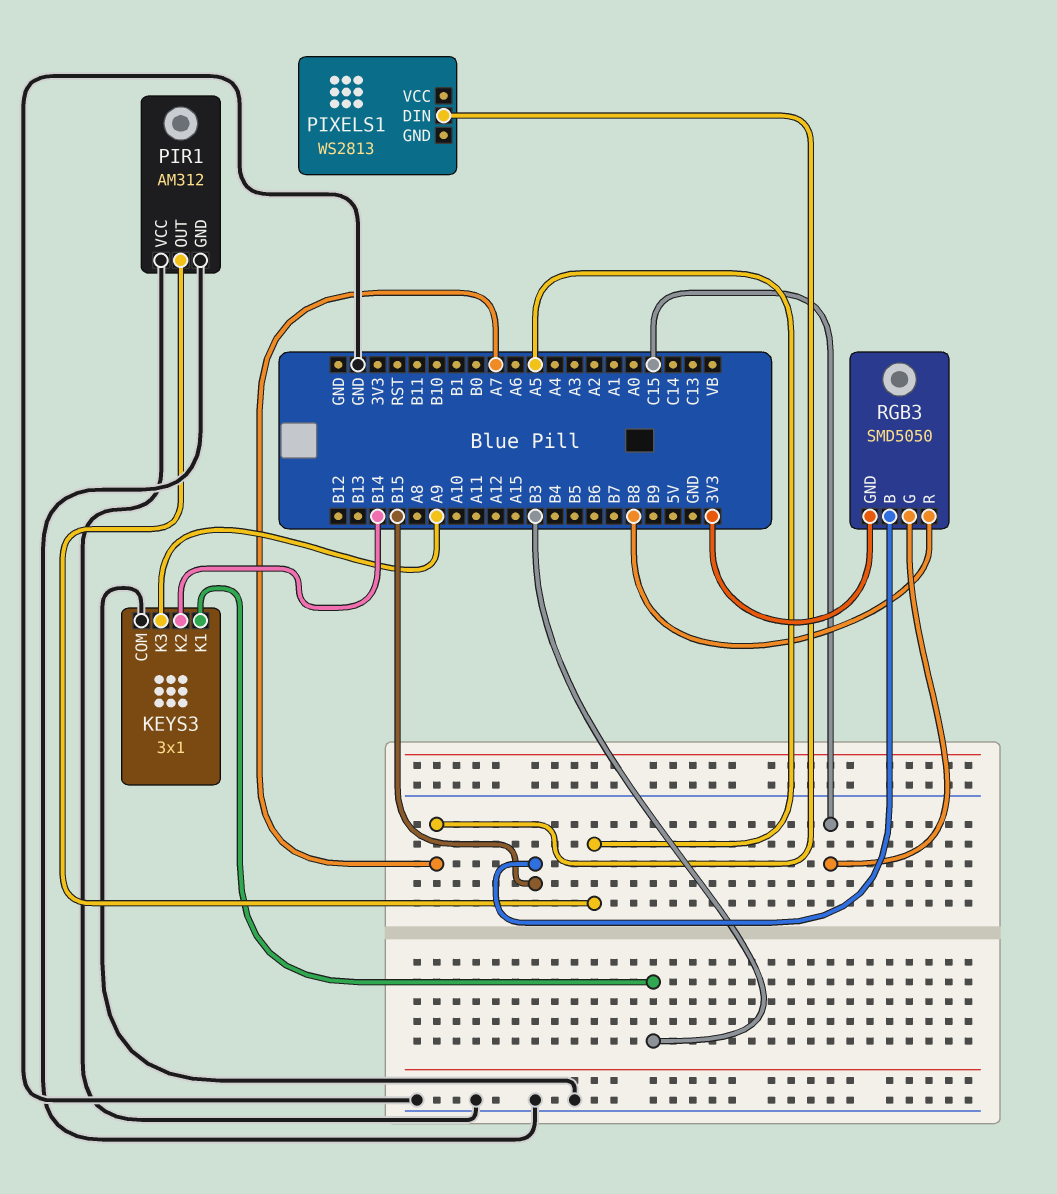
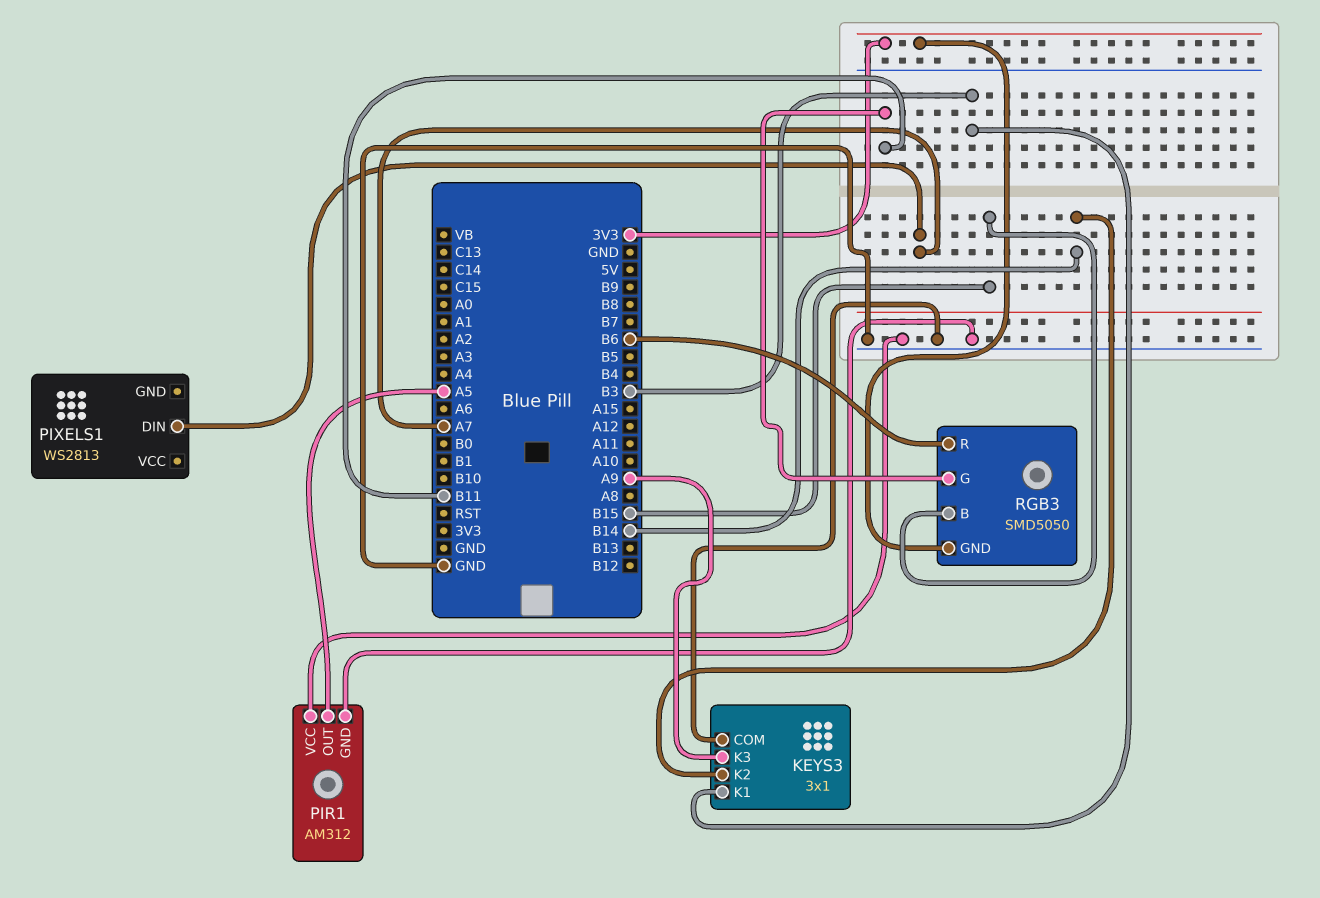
RGB3 pin G: C15 -> B11
RGB3 pin R: B8 -> B6

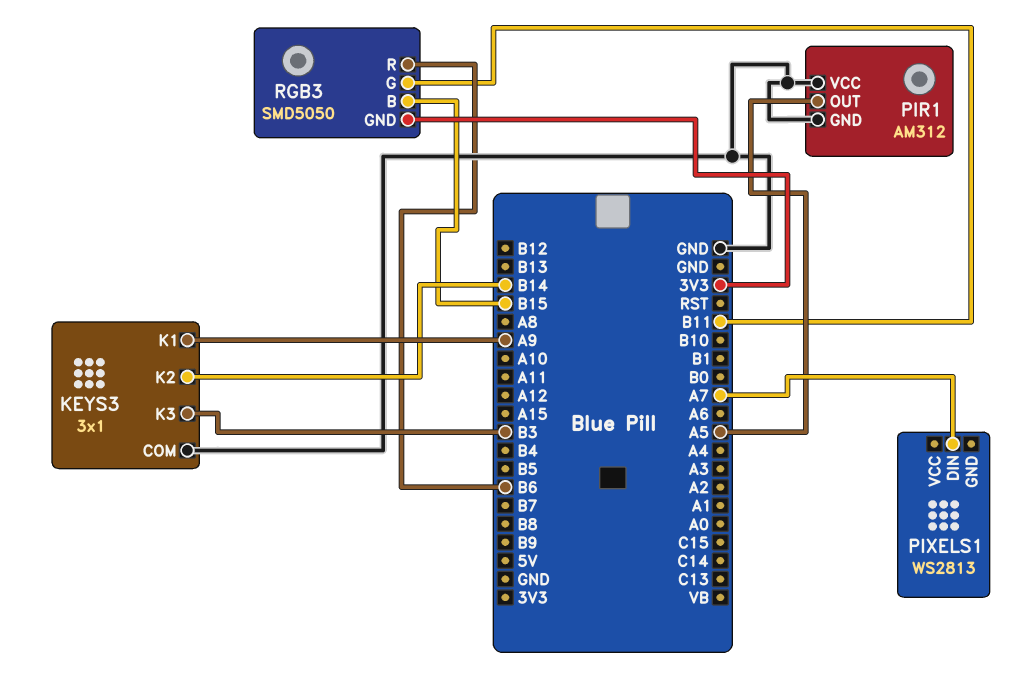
KEYS3 pin K1: B3 -> A9
KEYS3 pin K3: A9 -> B3

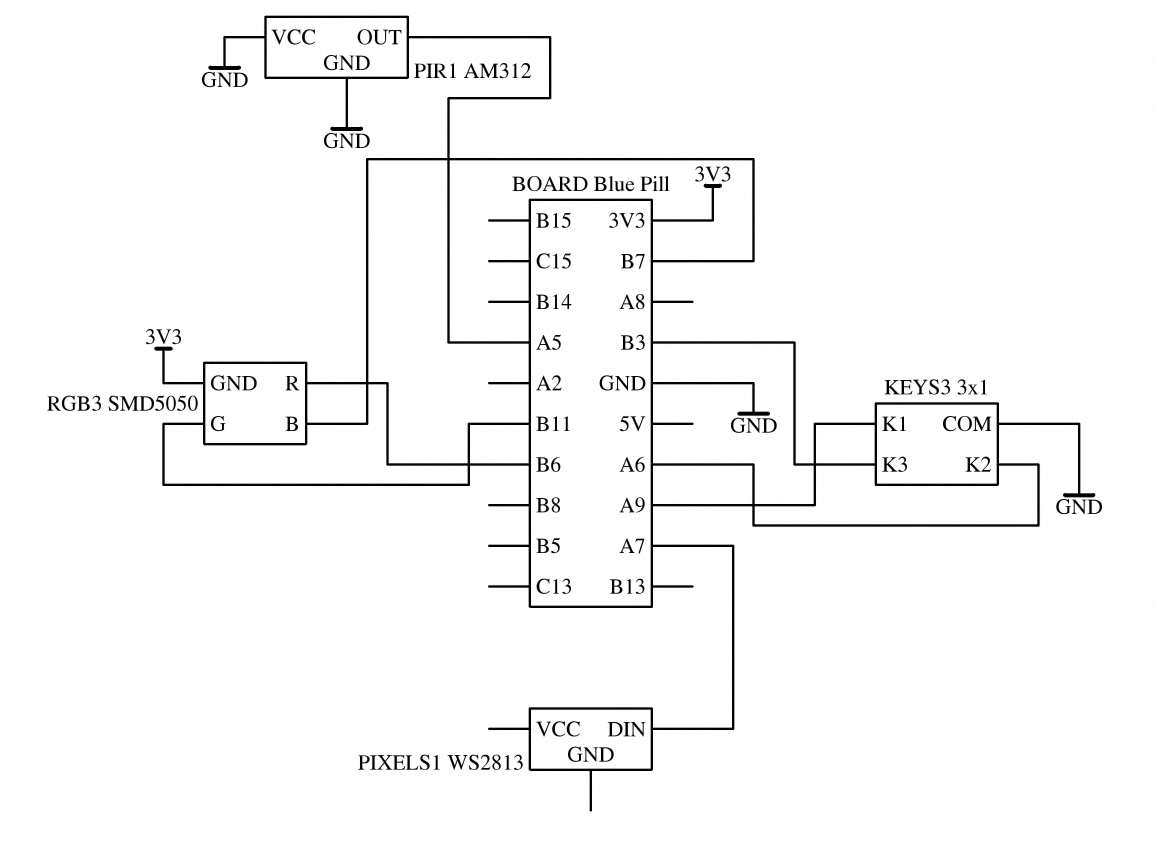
KEYS3 pin K2: B14 -> A6
RGB3 pin B: B15 -> B7

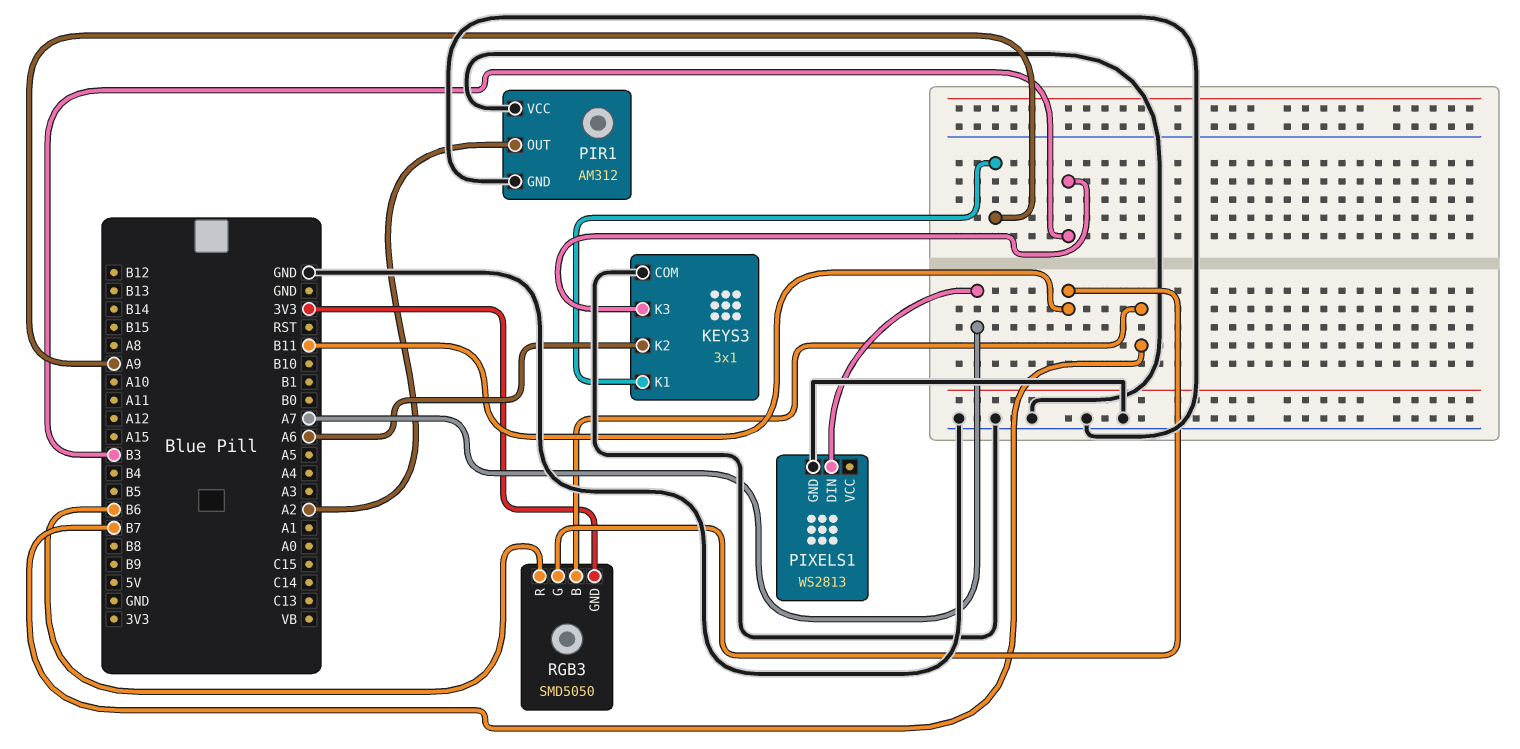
PIR1 pin OUT: A5 -> A2
PIXELS1 pin GND: none -> GND

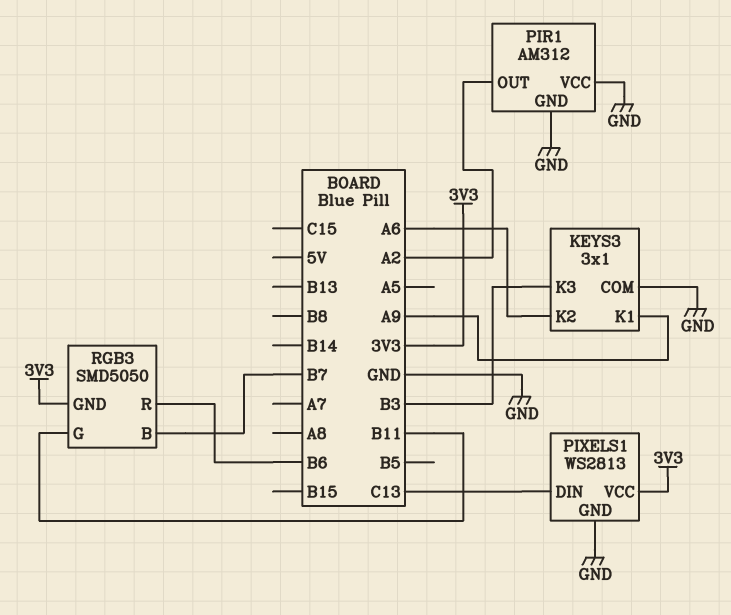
PIXELS1 pin DIN: A7 -> C13
PIXELS1 pin VCC: none -> 3V3

